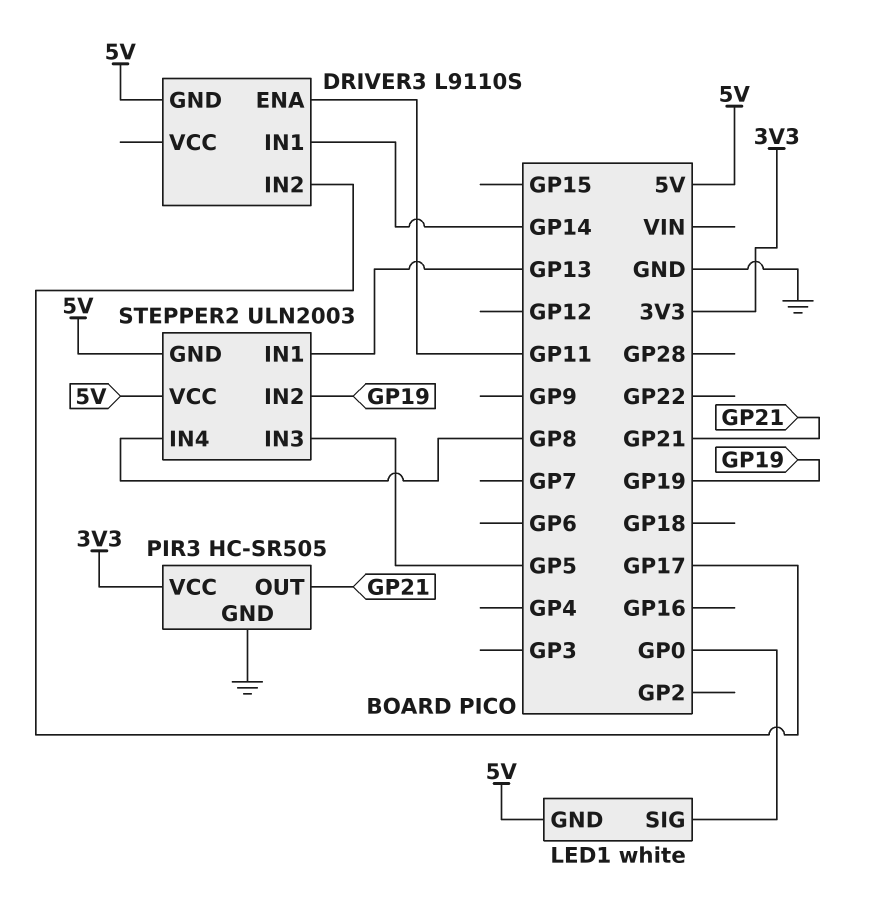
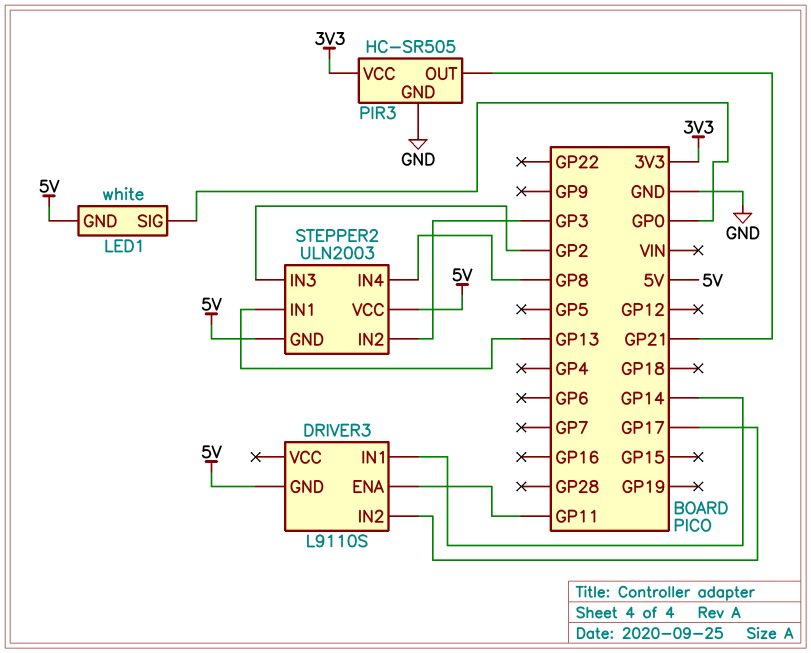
STEPPER2 pin IN2: GP19 -> GP3
STEPPER2 pin IN3: GP5 -> GP2

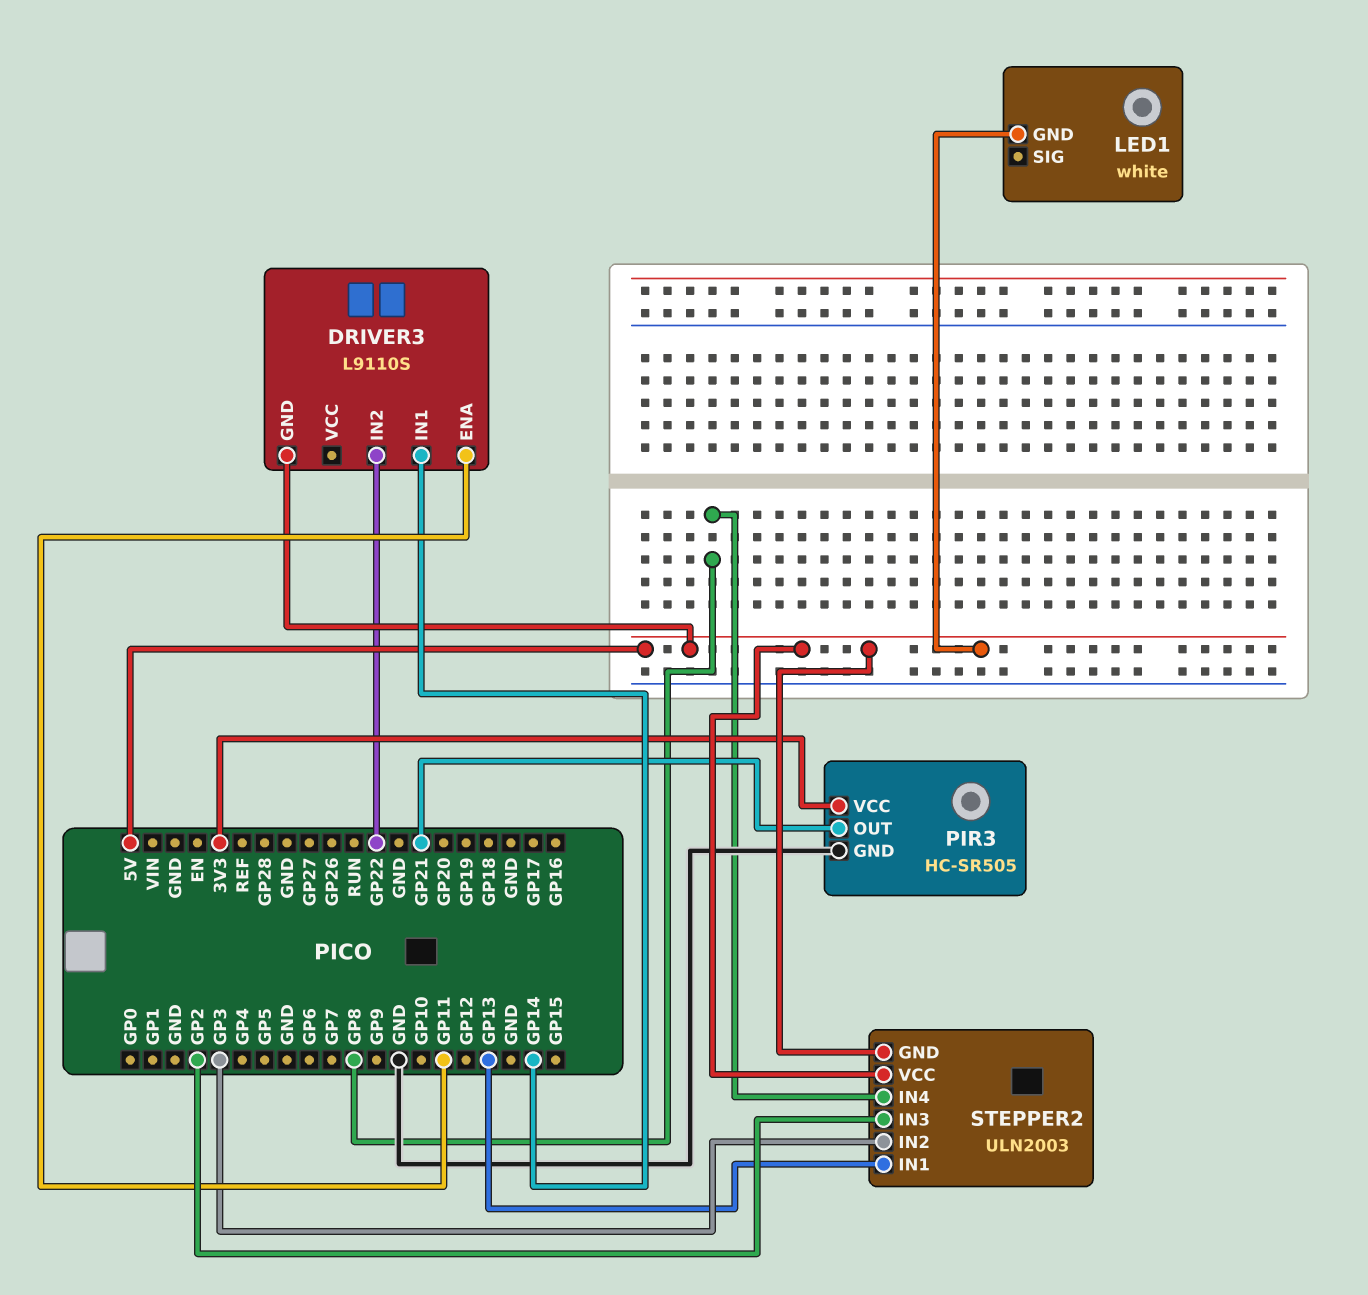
DRIVER3 pin IN2: GP17 -> GP22
LED1 pin SIG: GP0 -> none

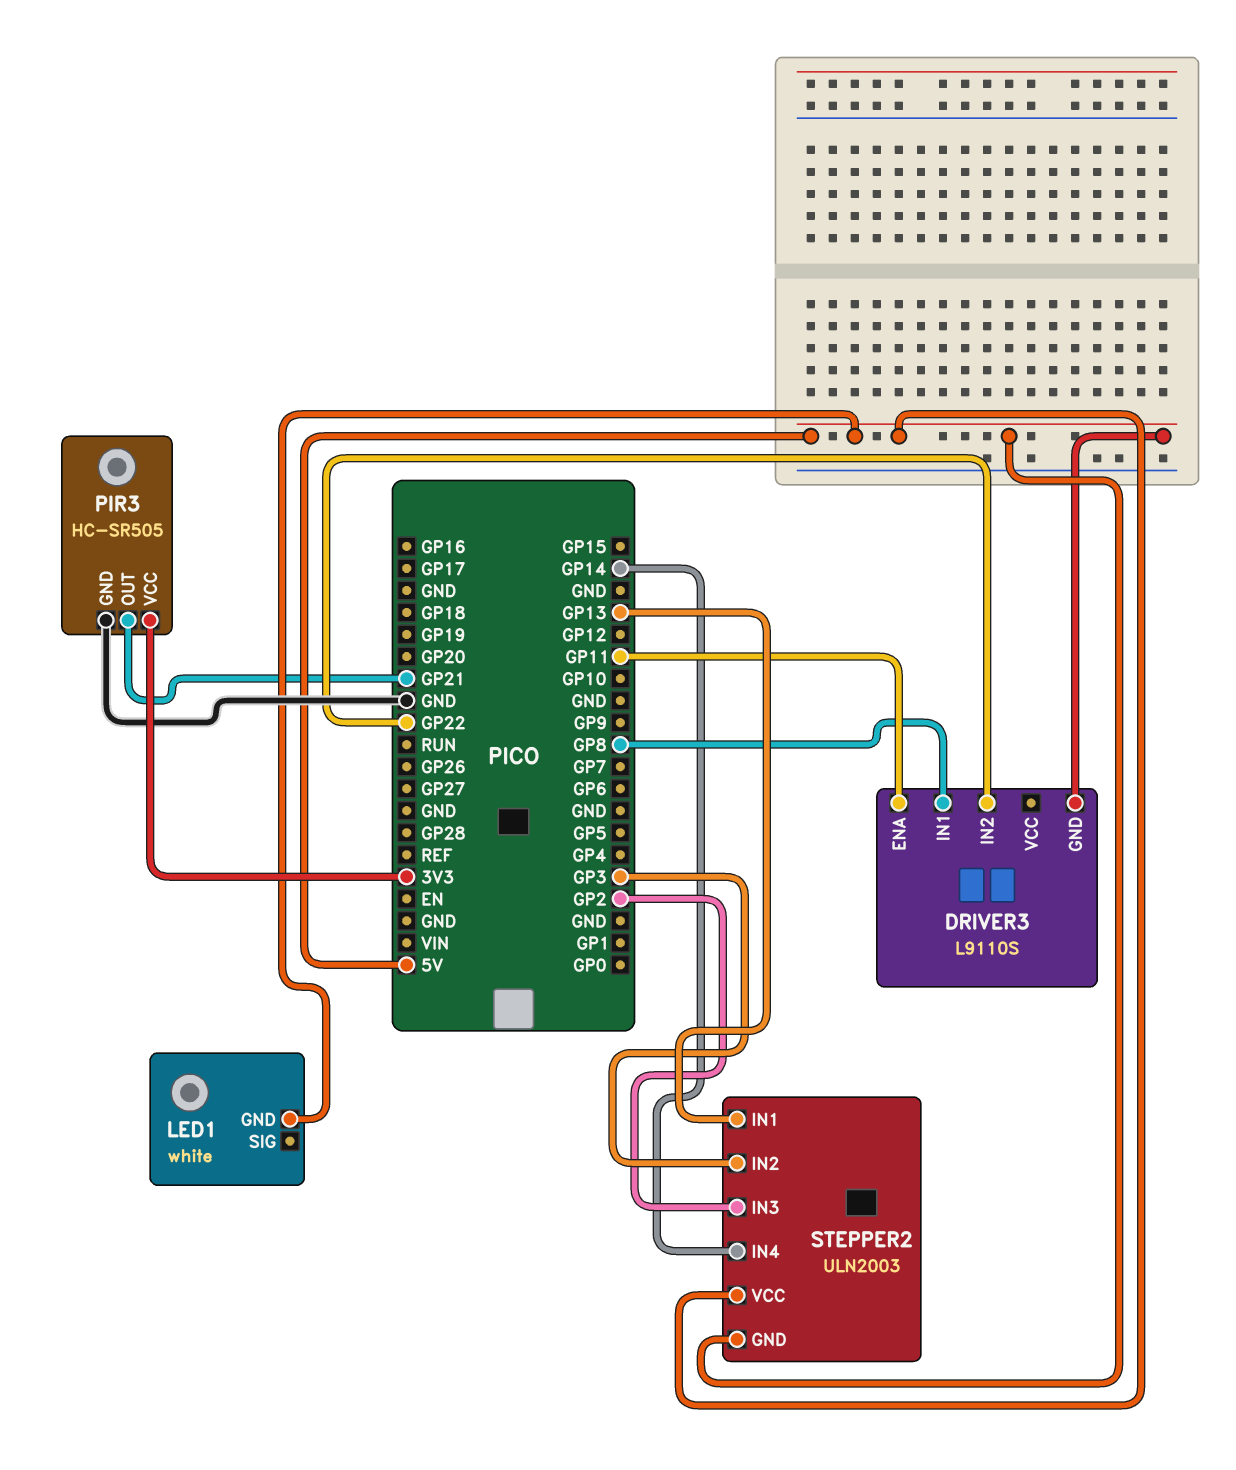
DRIVER3 pin IN1: GP14 -> GP8
STEPPER2 pin IN4: GP8 -> GP14

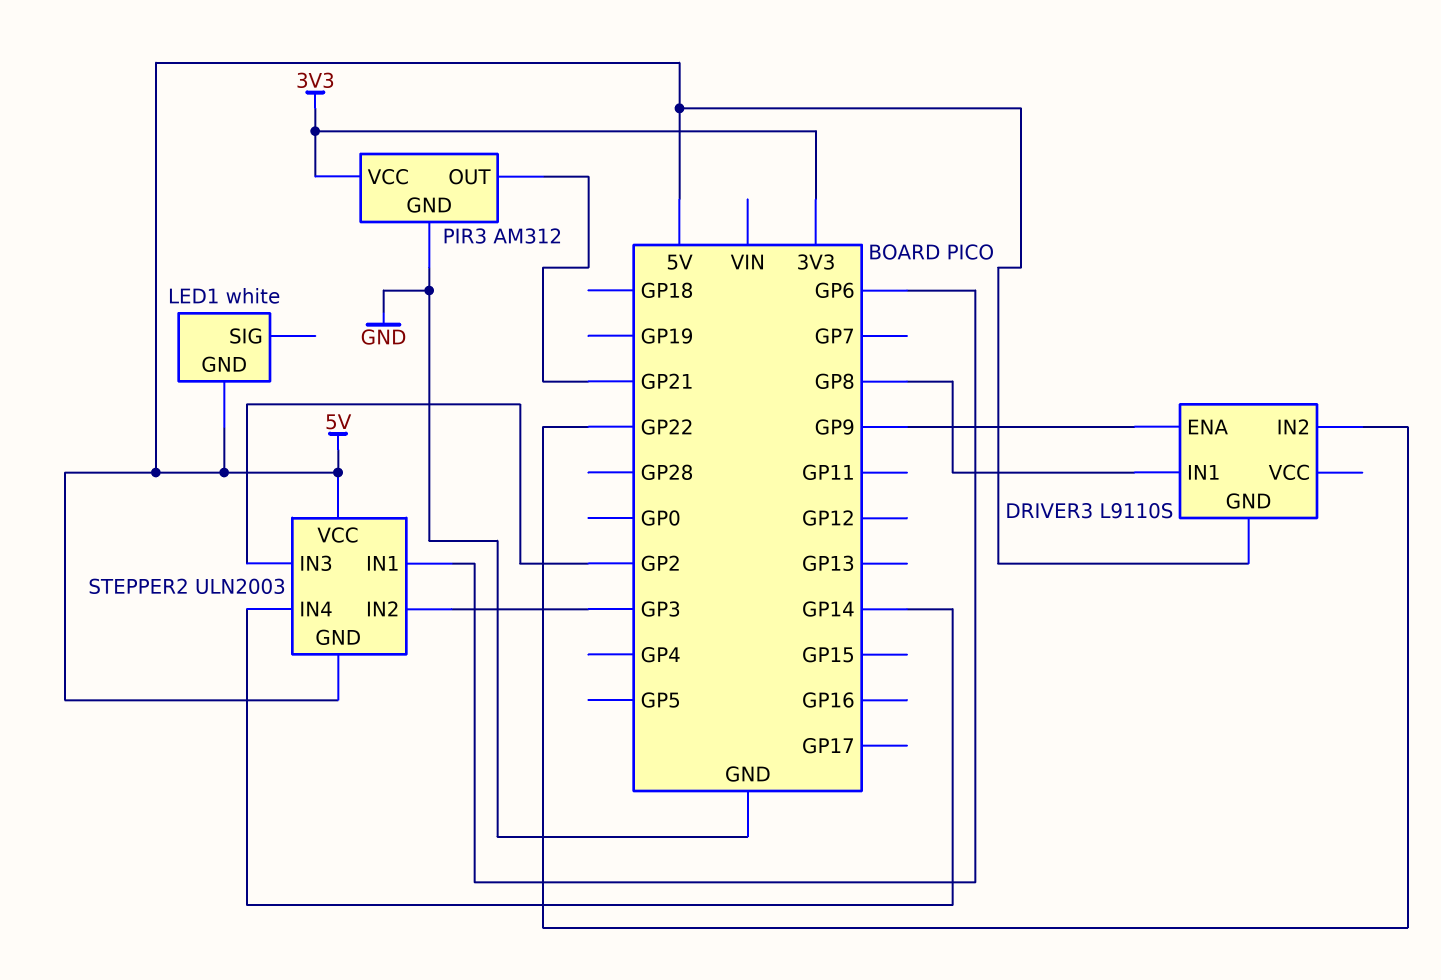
DRIVER3 pin ENA: GP11 -> GP9
PIR3: HC-SR505 -> AM312
STEPPER2 pin IN1: GP13 -> GP6

